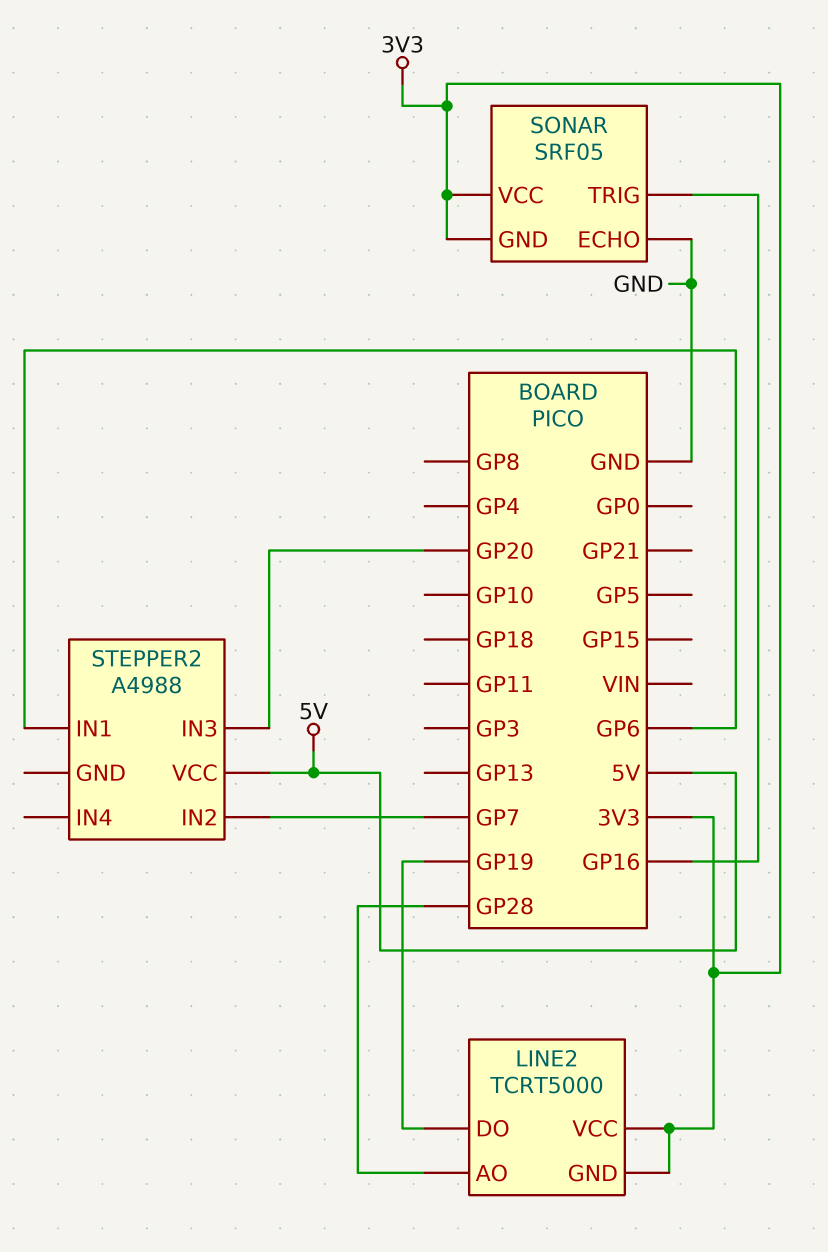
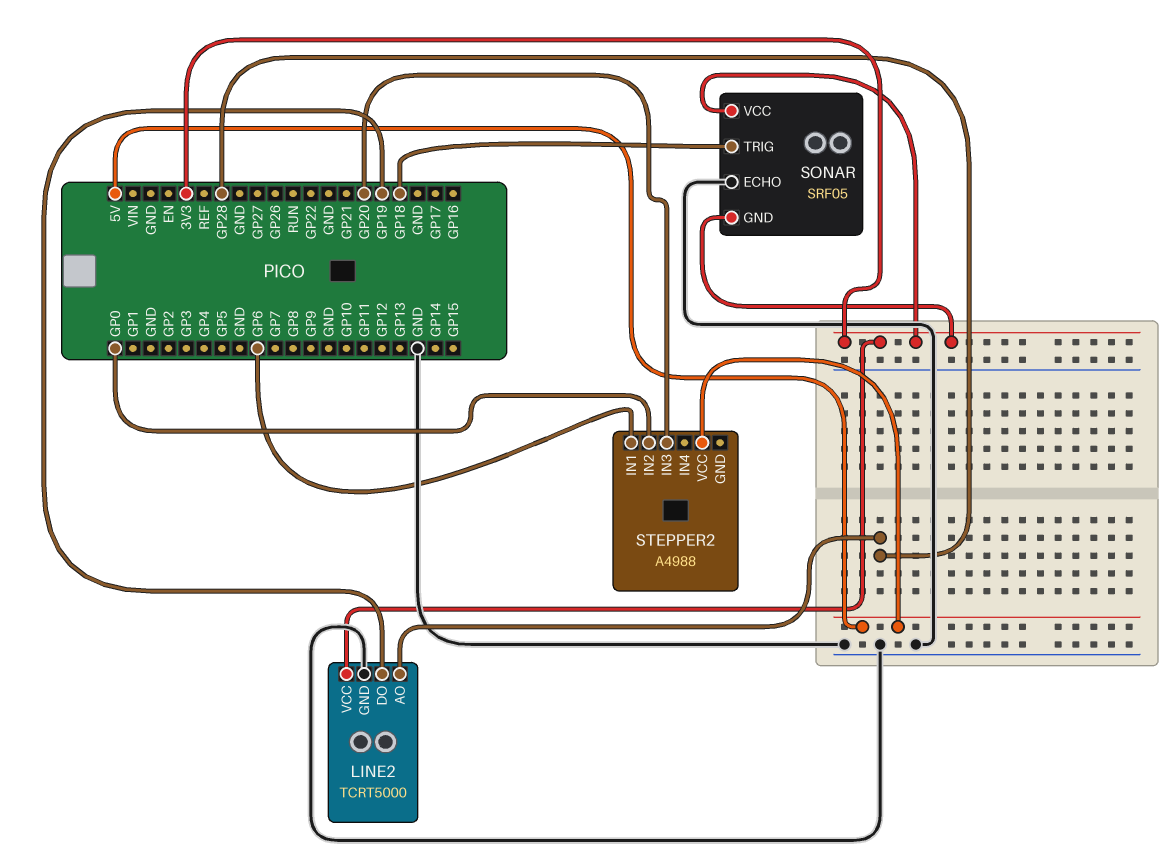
LINE2 pin GND: 3V3 -> GND
SONAR pin TRIG: GP16 -> GP18
STEPPER2 pin IN2: GP7 -> GP0

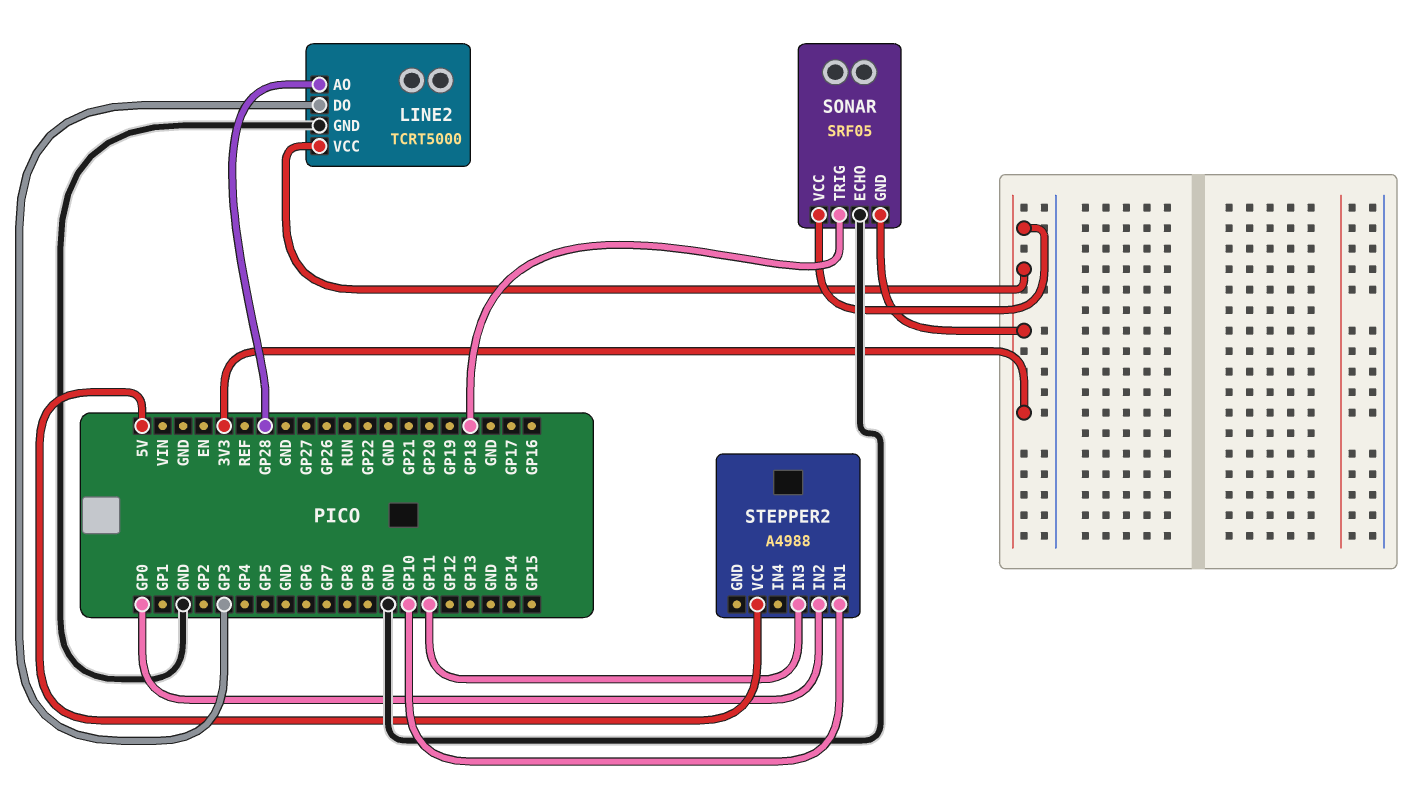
LINE2 pin DO: GP19 -> GP3
STEPPER2 pin IN1: GP6 -> GP10
STEPPER2 pin IN3: GP20 -> GP11

